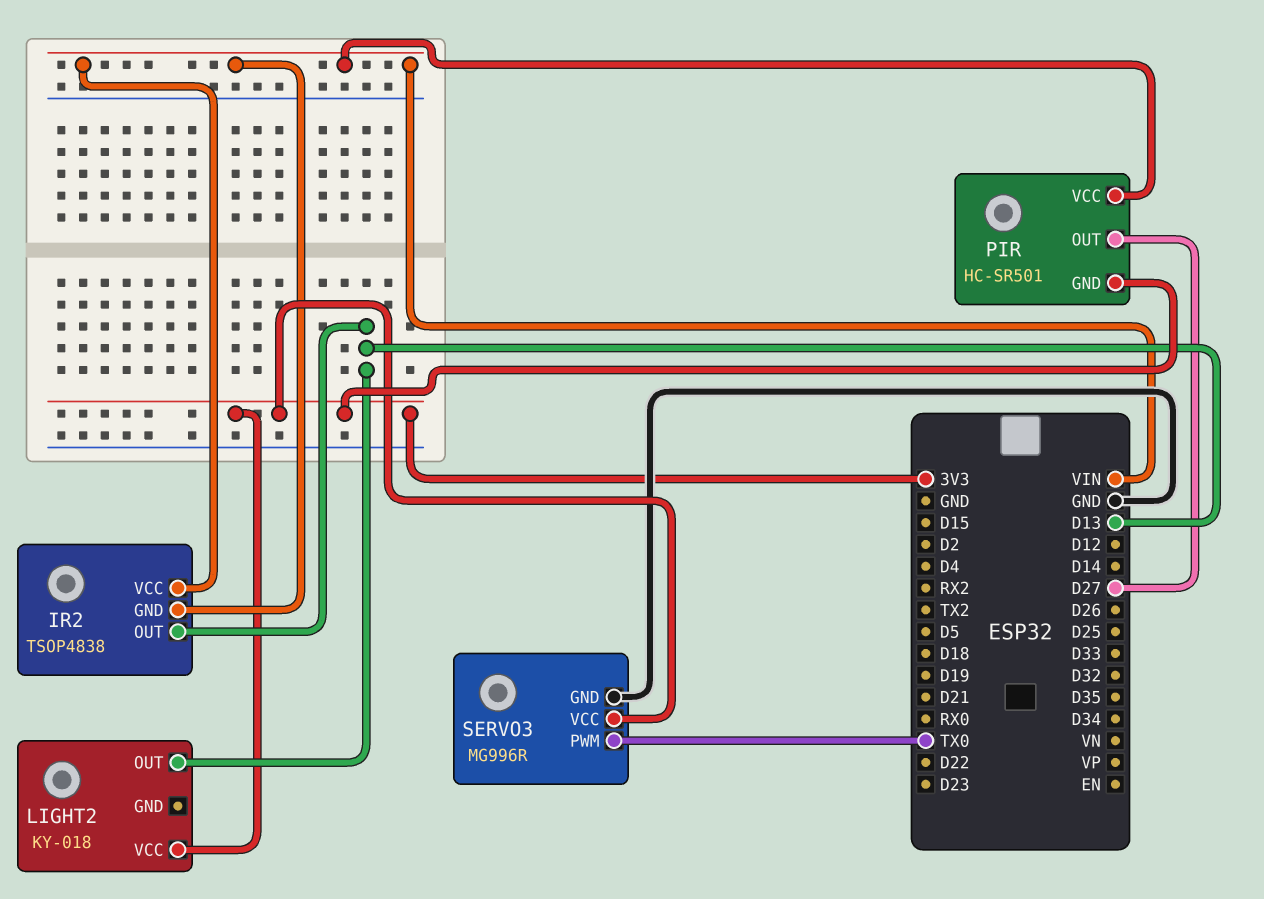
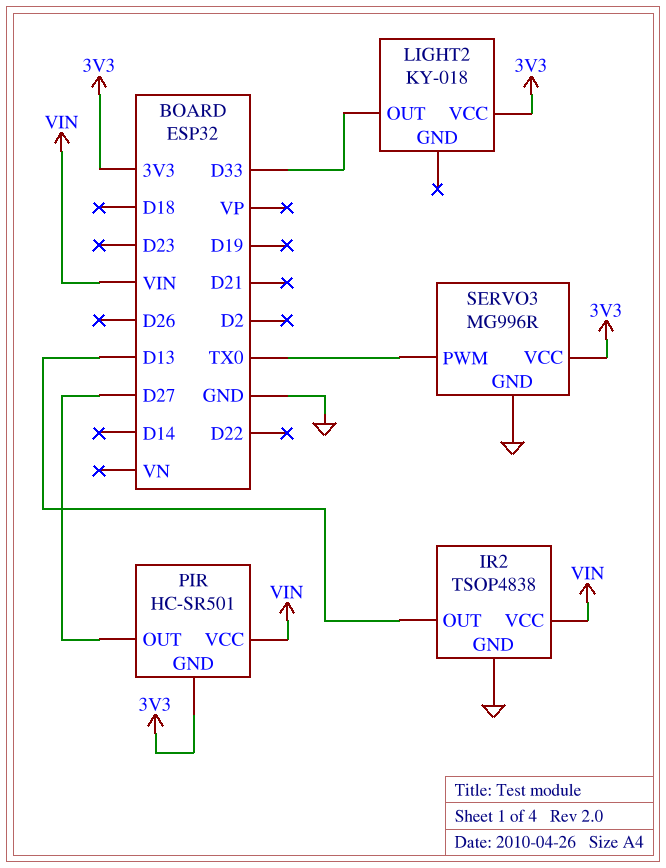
IR2 pin GND: VIN -> GND
LIGHT2 pin OUT: D13 -> D33

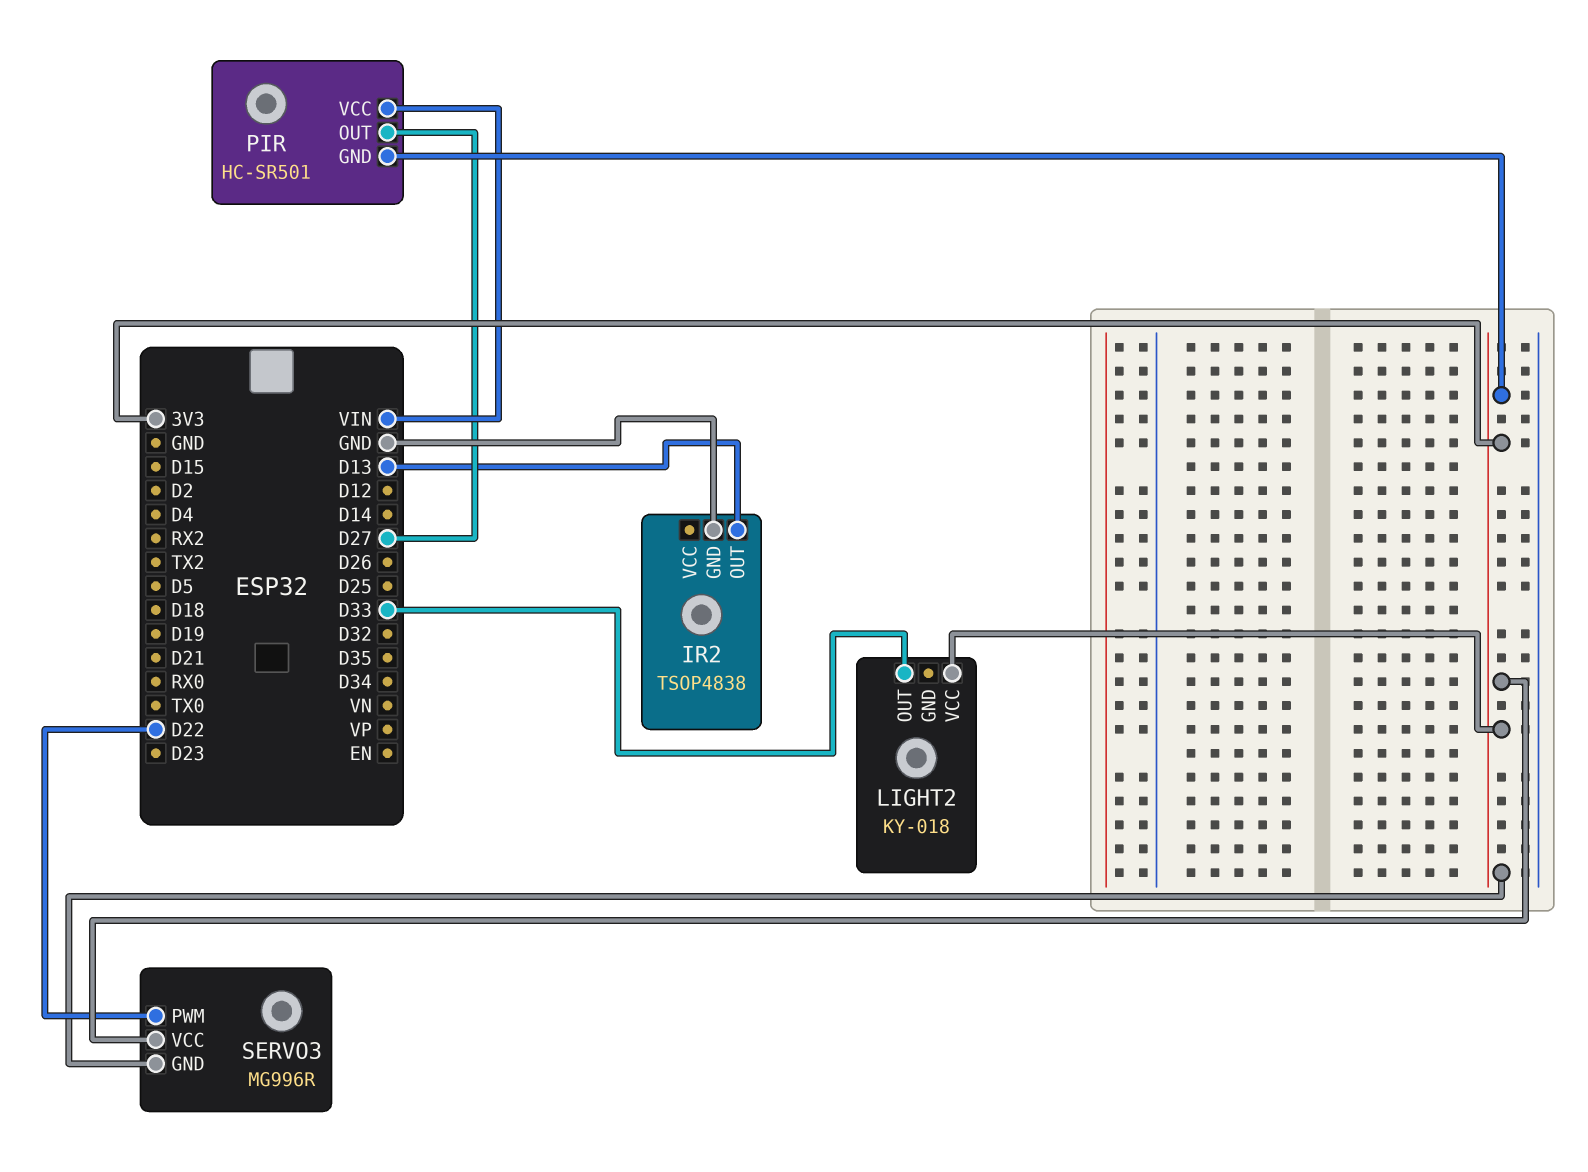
IR2 pin VCC: VIN -> none
SERVO3 pin GND: GND -> 3V3
SERVO3 pin PWM: TX0 -> D22

